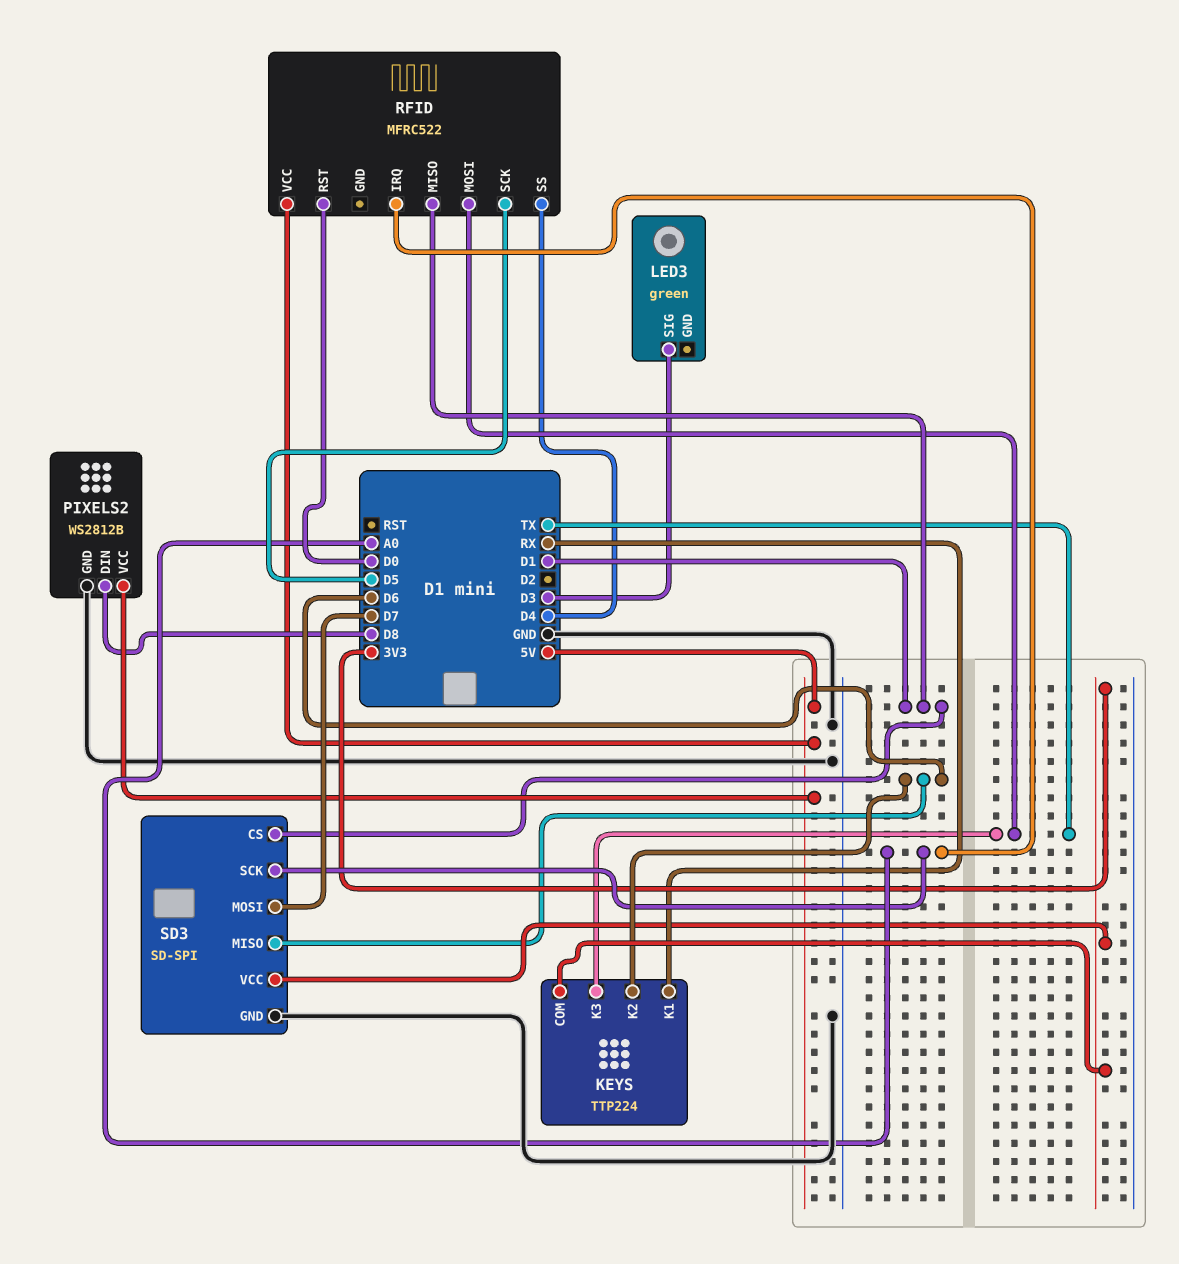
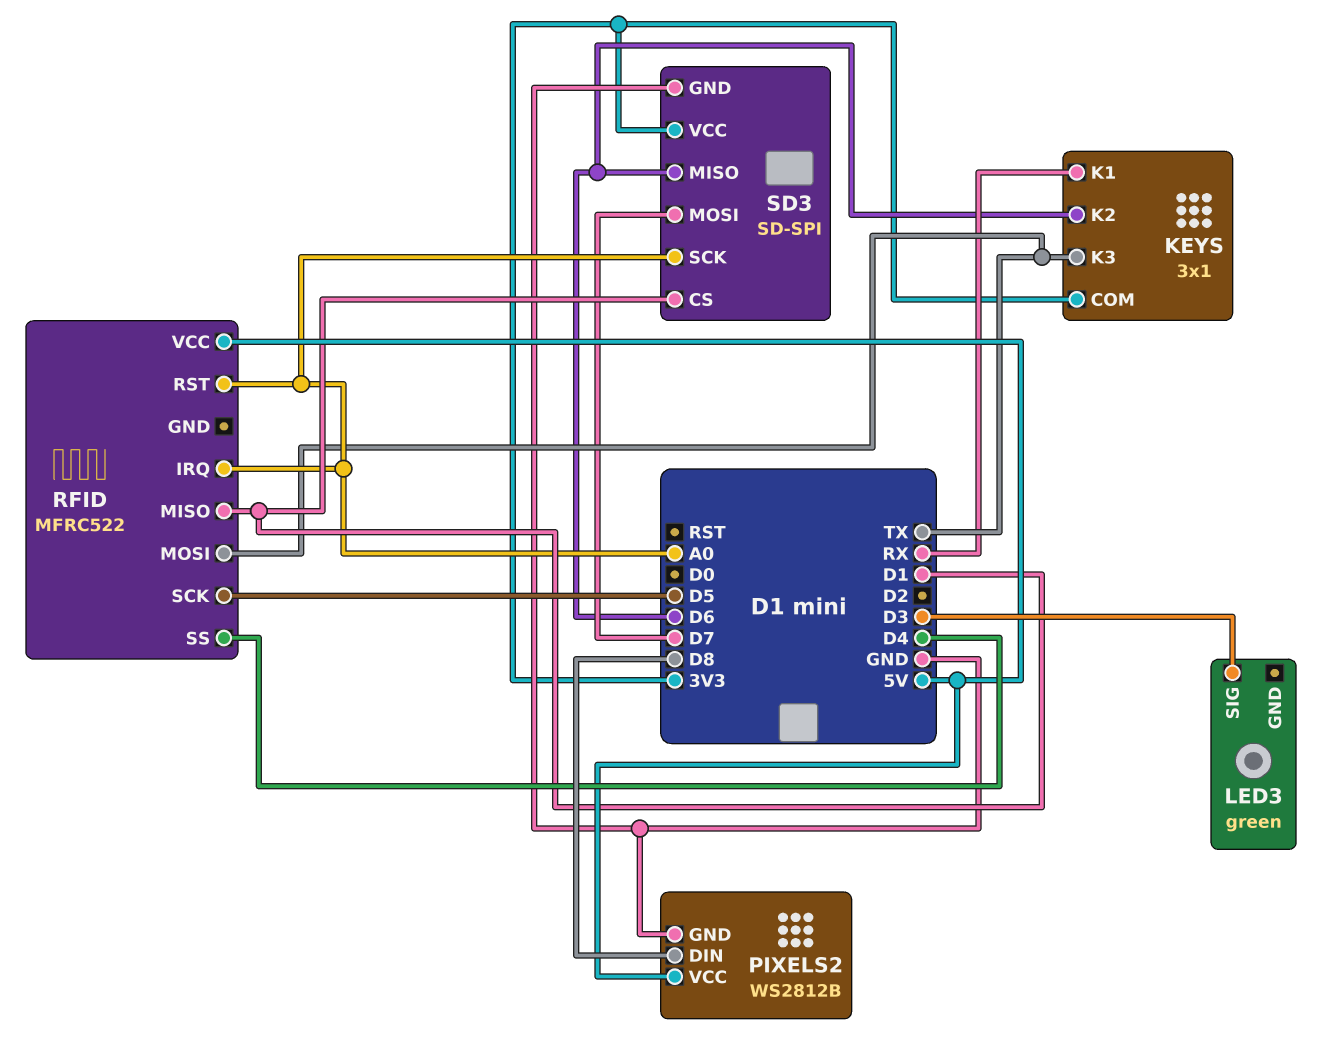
KEYS: TTP224 -> 3x1
RFID pin RST: D0 -> A0

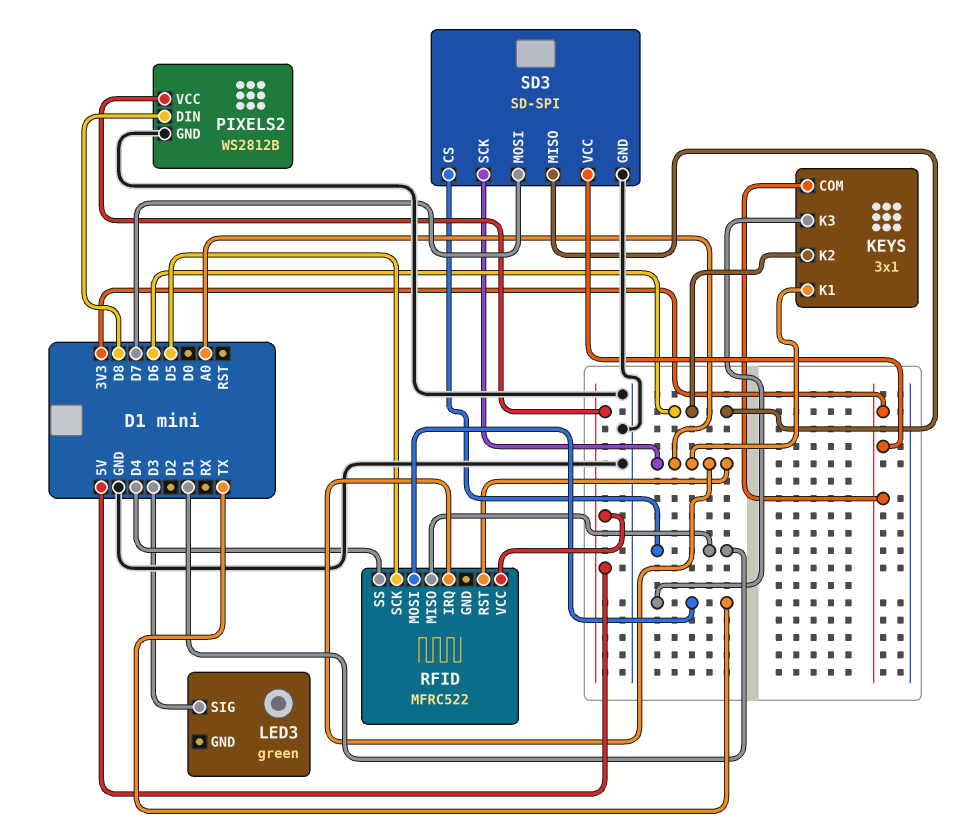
KEYS pin K1: RX -> A0

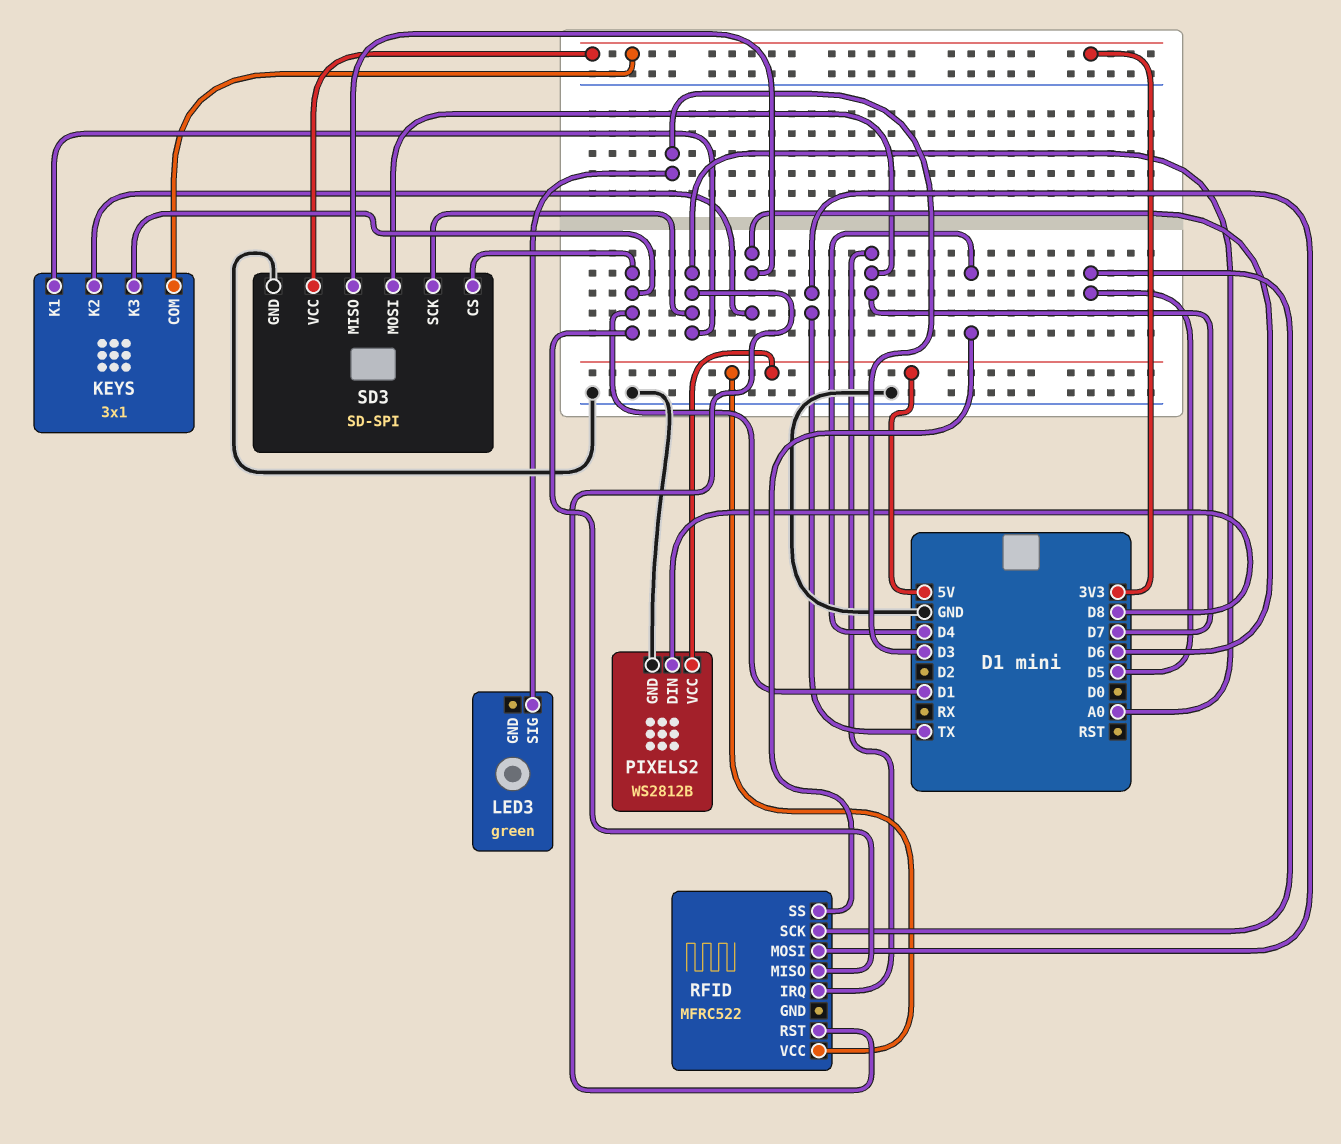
KEYS pin K3: TX -> D1
RFID pin IRQ: A0 -> D7

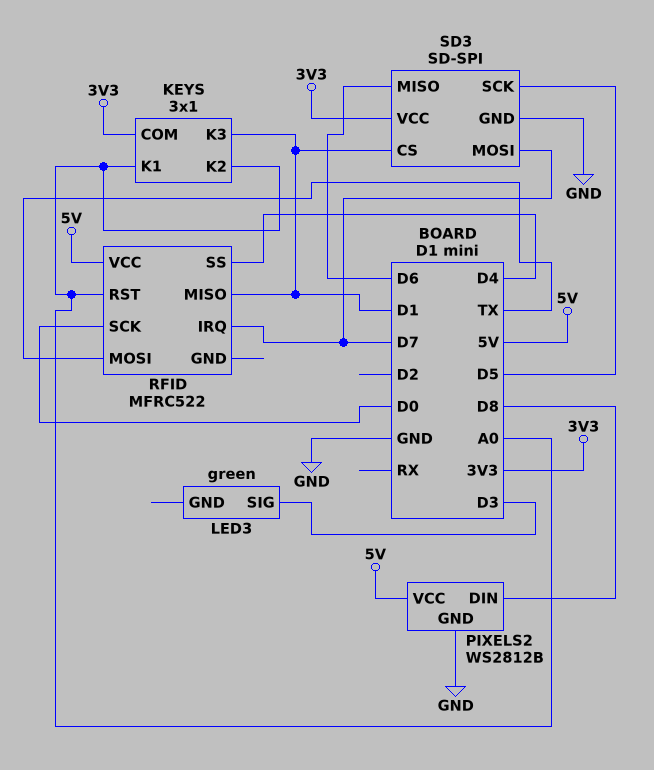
KEYS pin K2: D6 -> A0
RFID pin SCK: D5 -> D0
SD3 pin SCK: A0 -> D5

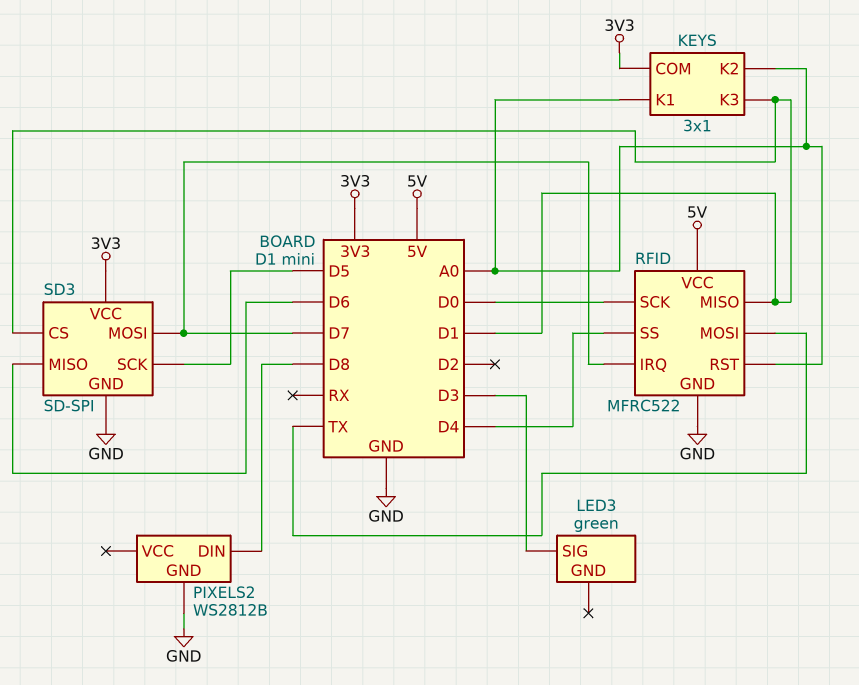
PIXELS2 pin VCC: 5V -> none
RFID pin GND: none -> GND

